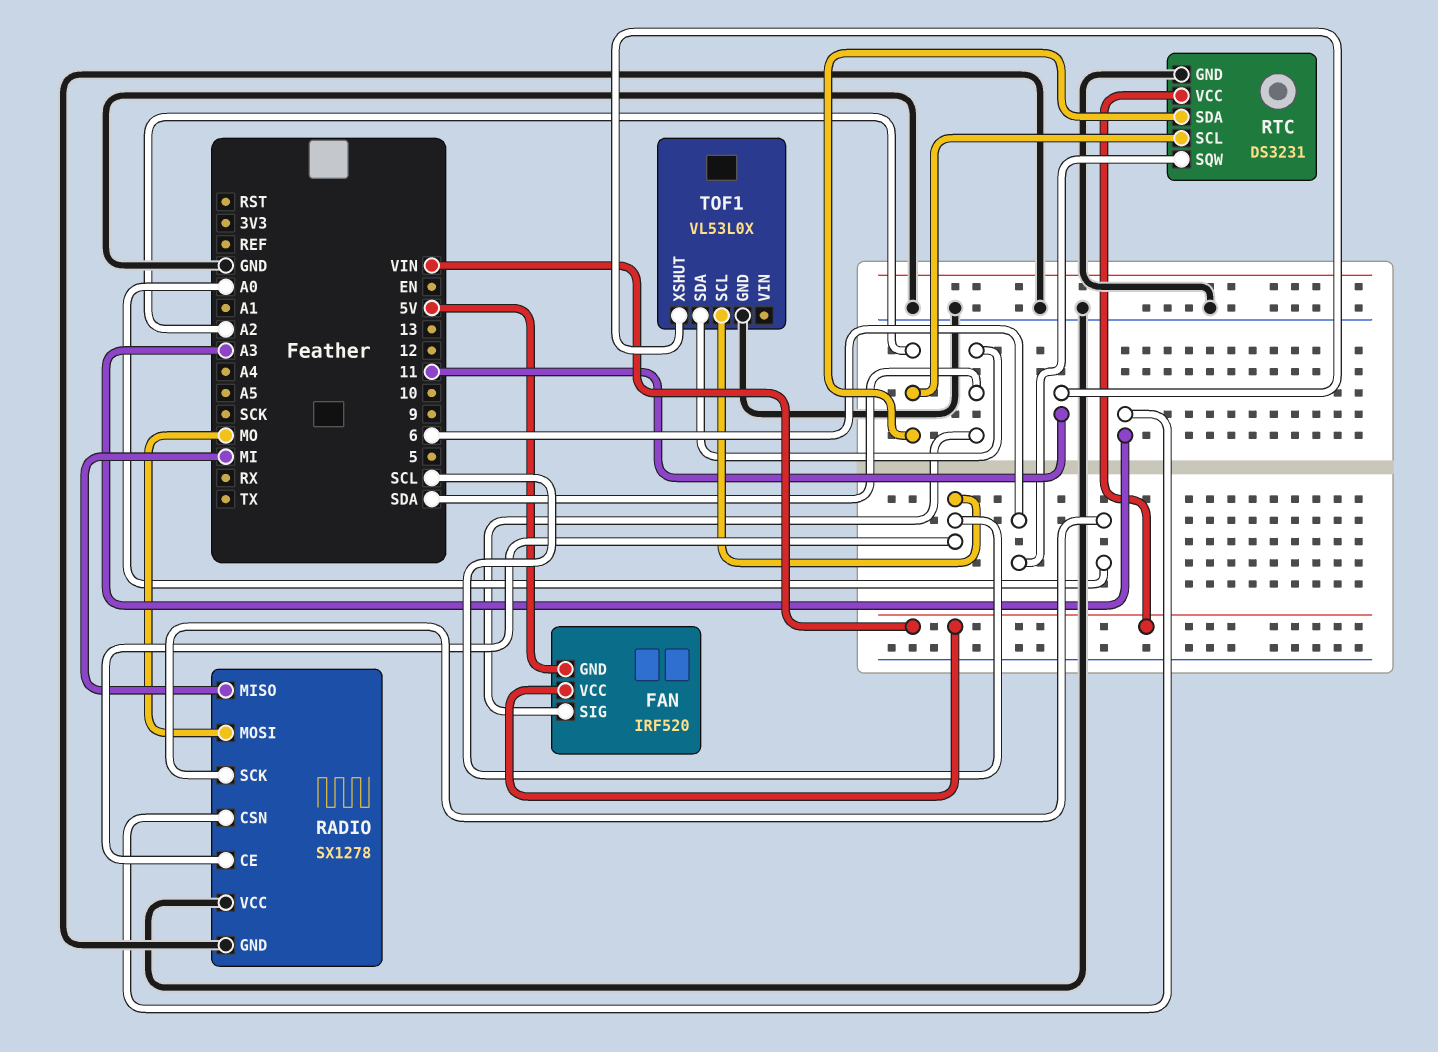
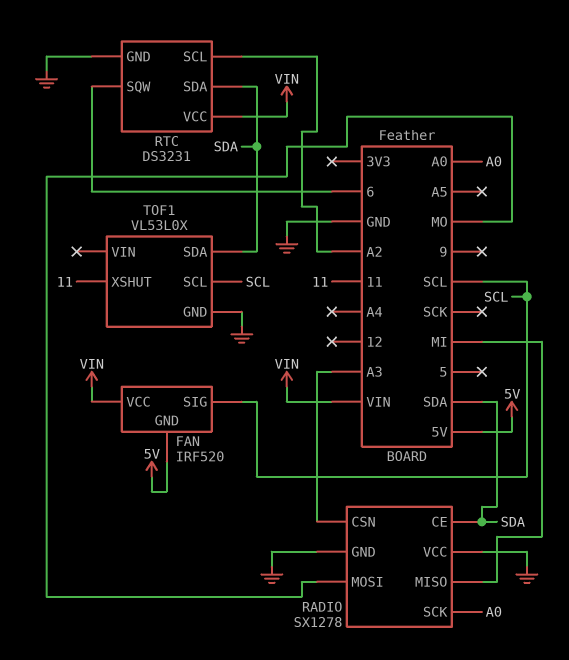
FAN pin SIG: SDA -> SCL
RADIO pin CE: SCL -> SDA
RTC pin SDA: A2 -> SDA

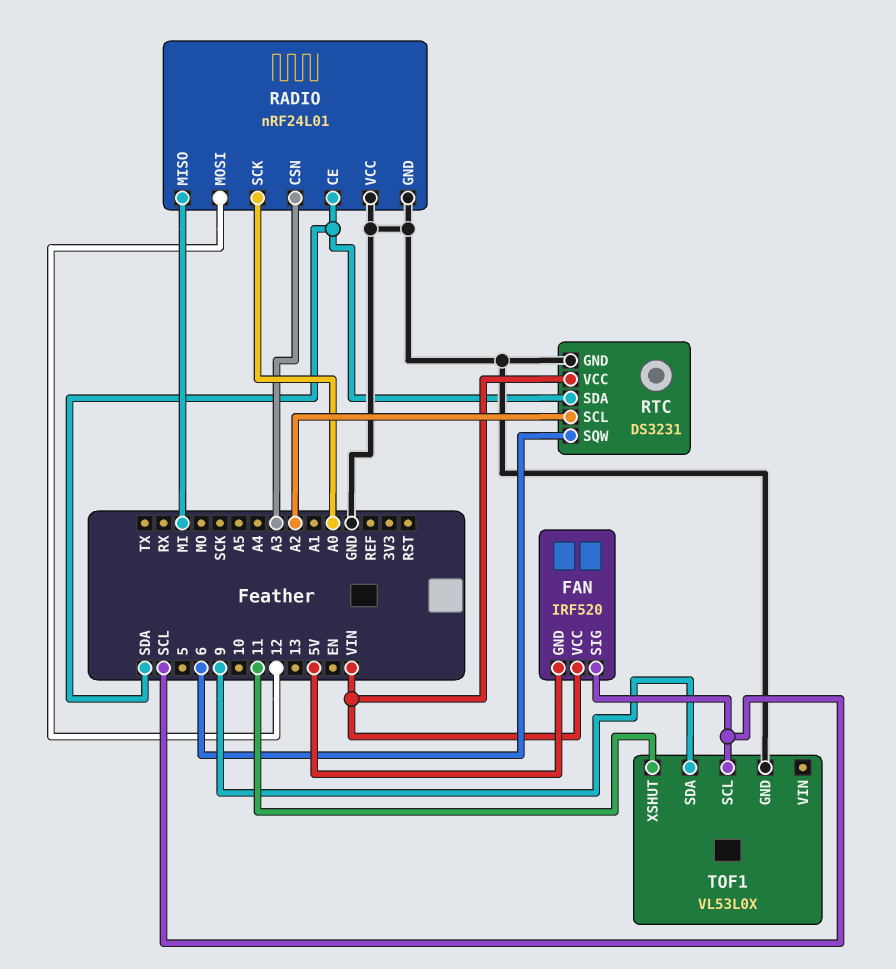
RADIO: SX1278 -> nRF24L01
RADIO pin MOSI: MO -> 12
TOF1 pin SDA: SDA -> 9

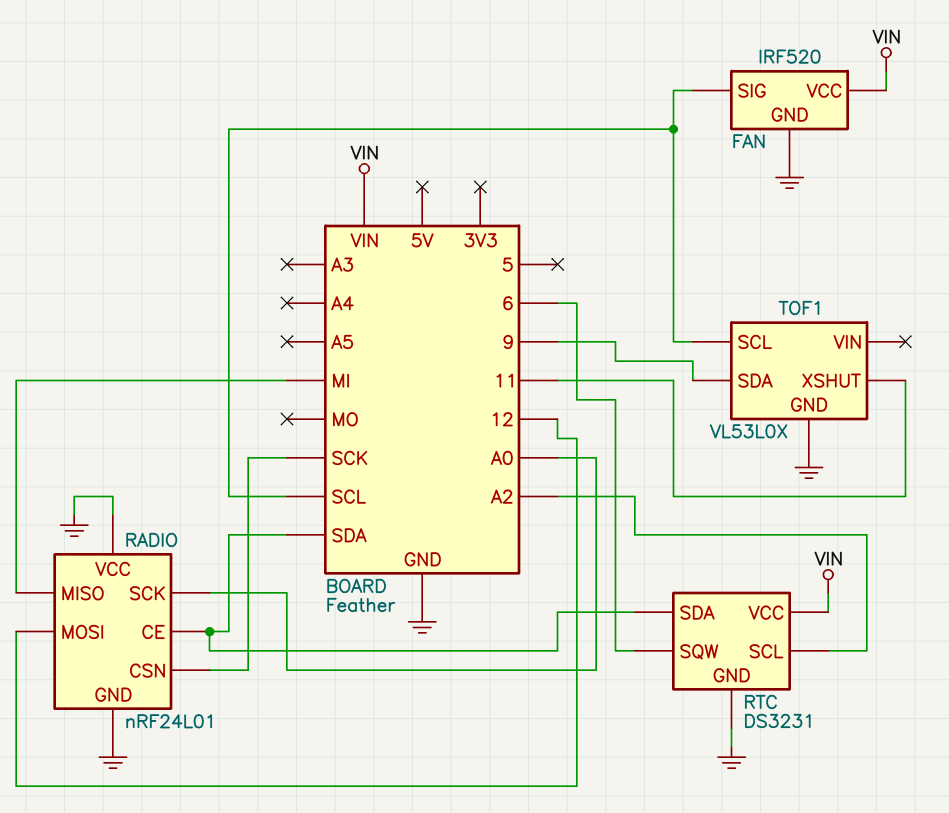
FAN pin GND: 5V -> GND
RADIO pin CSN: A3 -> SCK

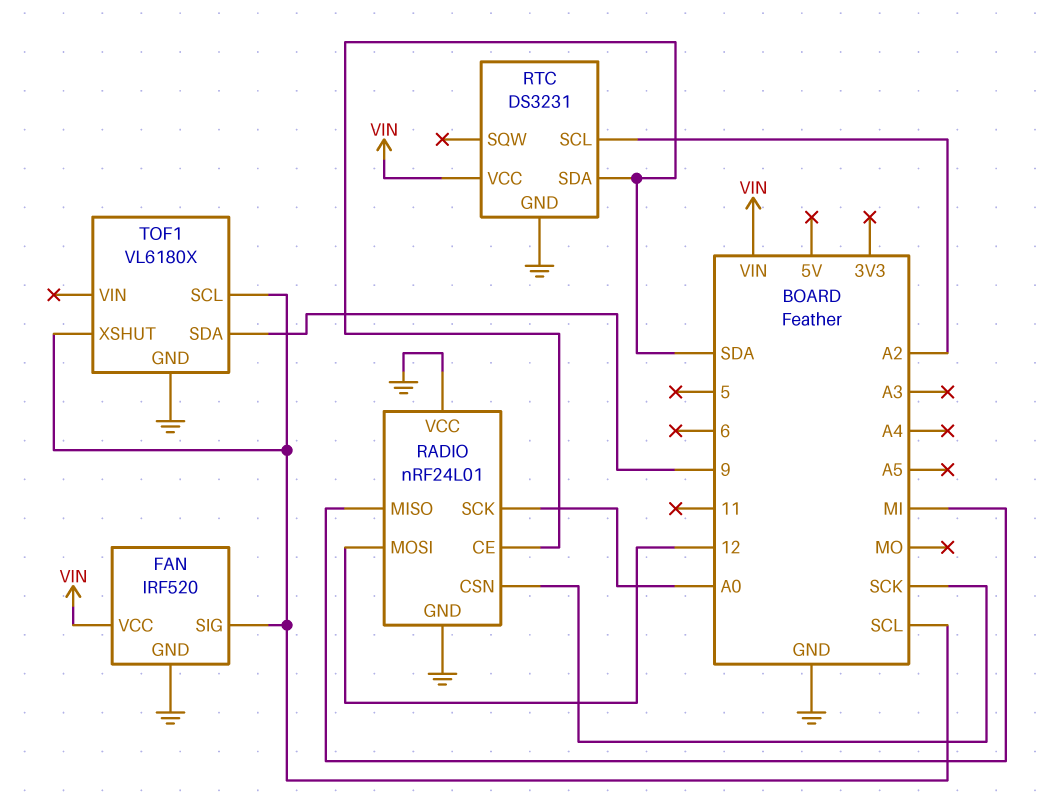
RTC pin SQW: 6 -> none
TOF1: VL53L0X -> VL6180X
TOF1 pin XSHUT: 11 -> SCL

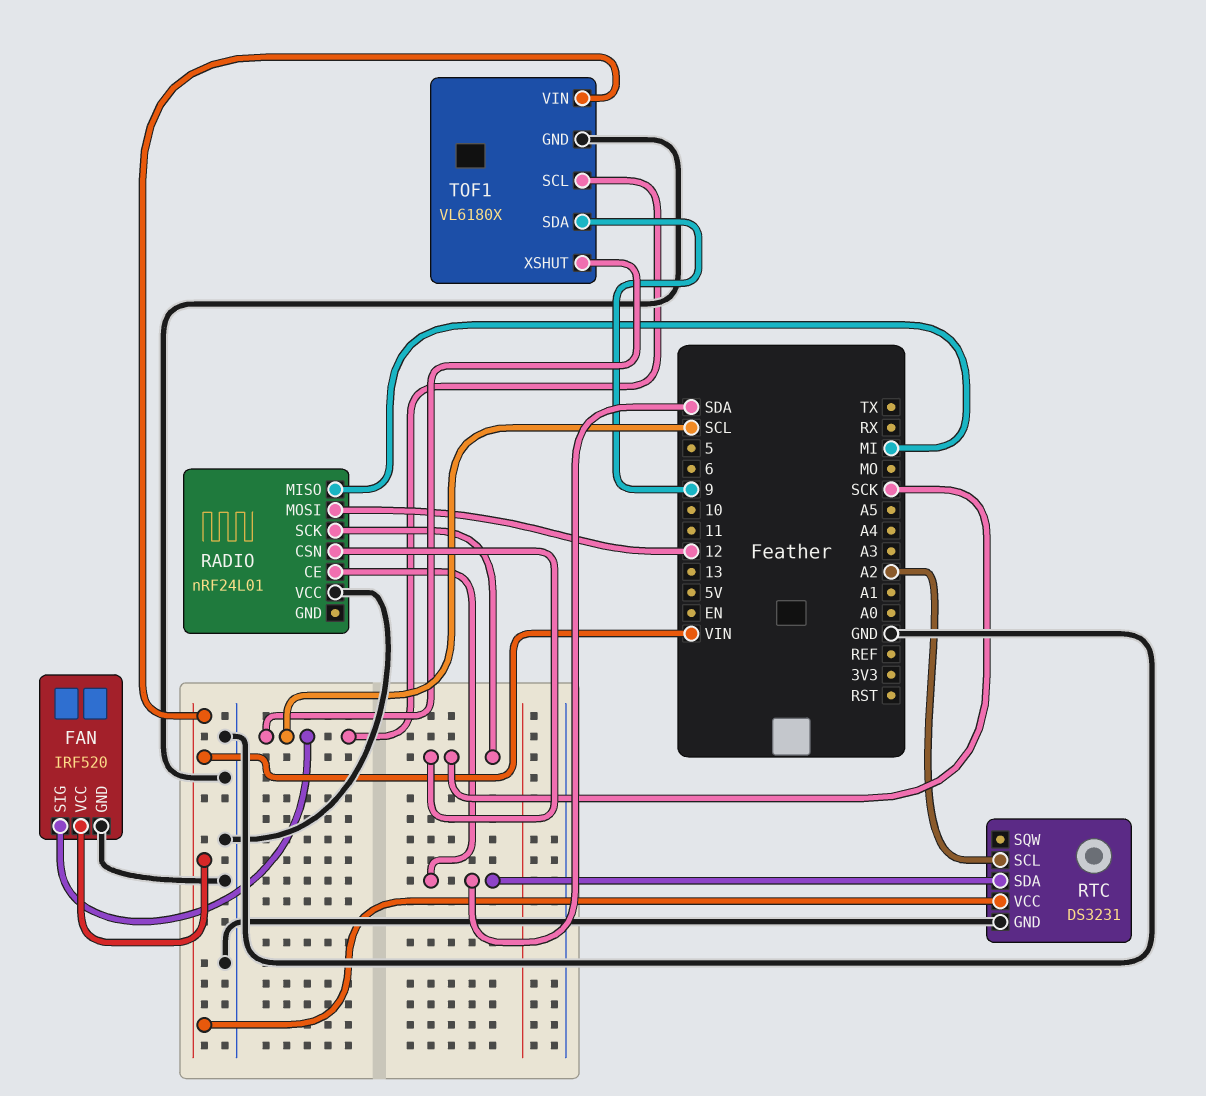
RADIO pin GND: GND -> none
RADIO pin SCK: A0 -> SCK
TOF1 pin VIN: none -> VIN

